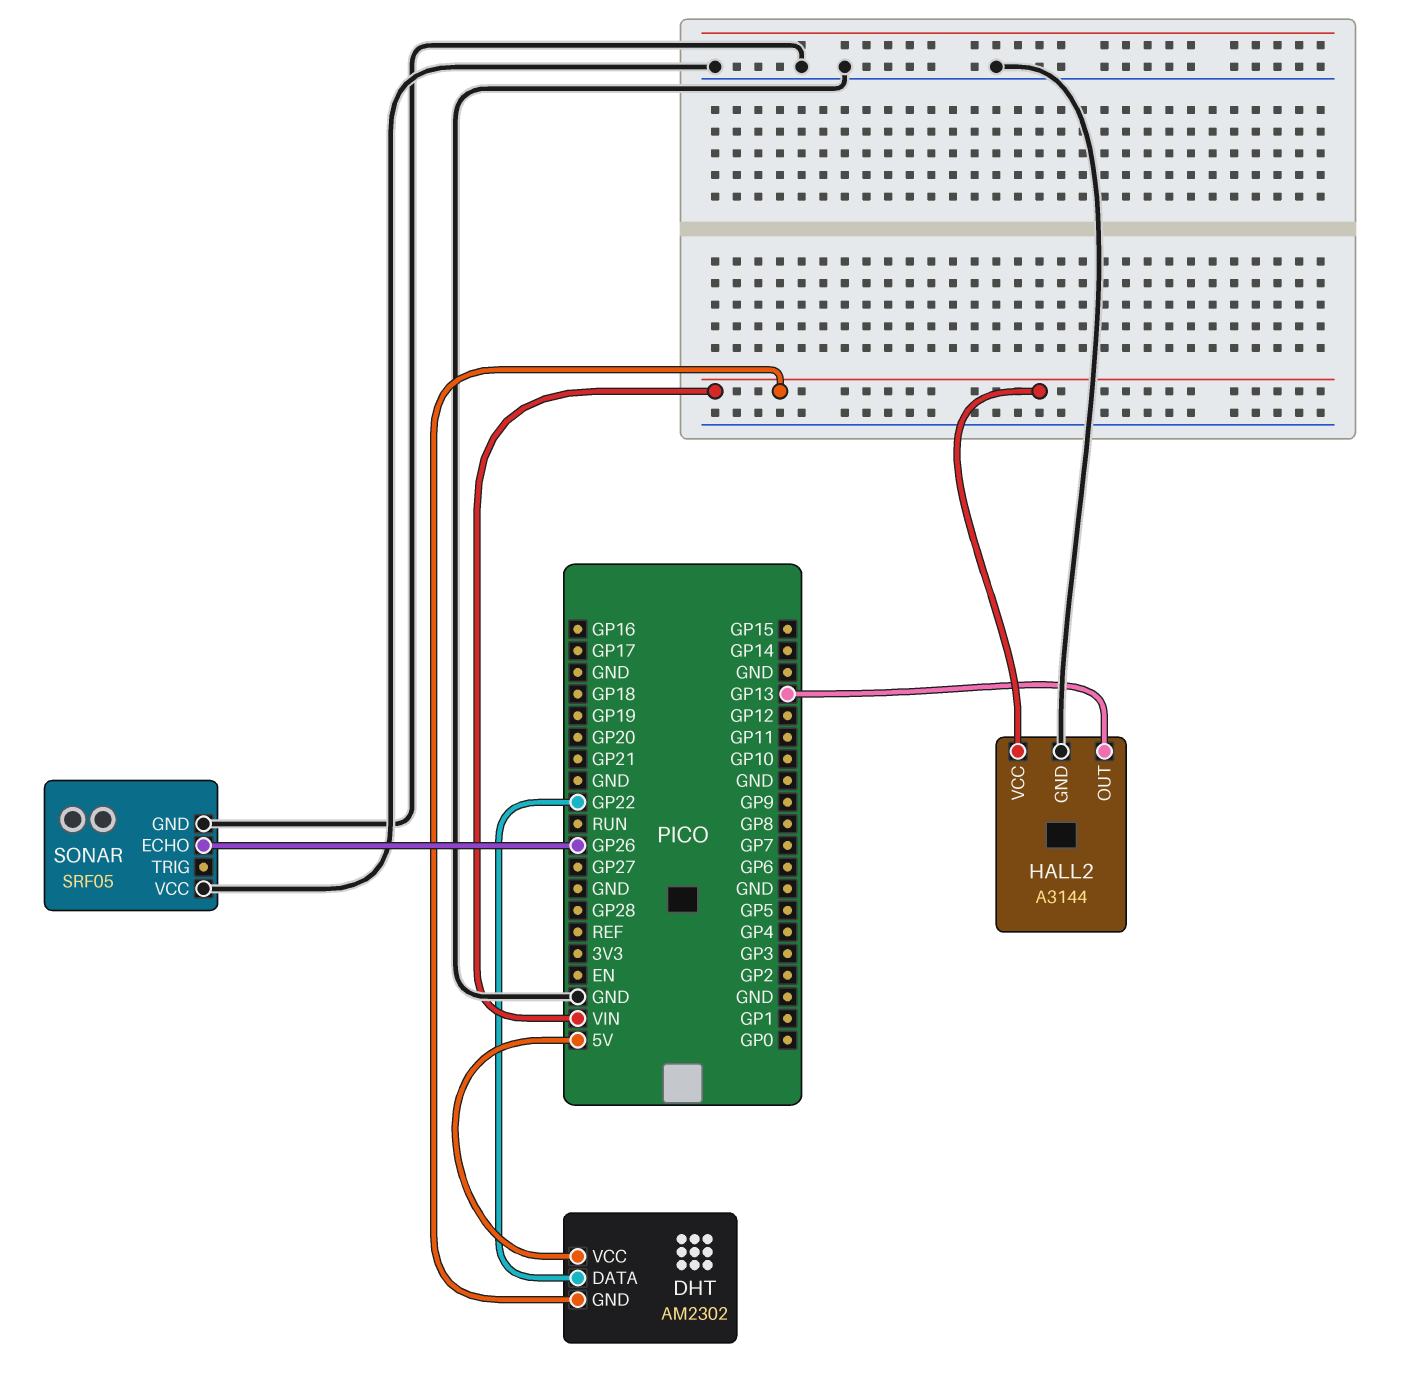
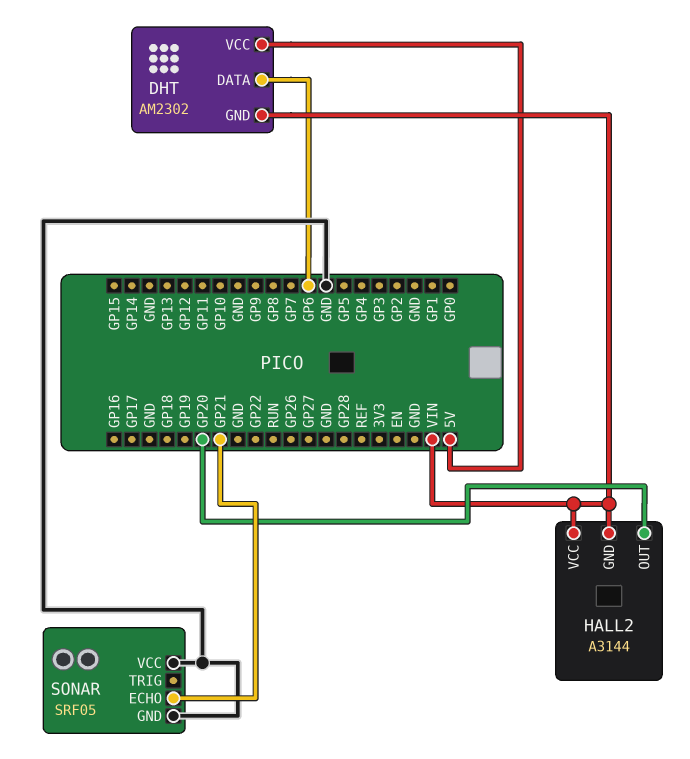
DHT pin DATA: GP22 -> GP6
HALL2 pin GND: GND -> VIN
HALL2 pin OUT: GP13 -> GP20
SONAR pin ECHO: GP26 -> GP21

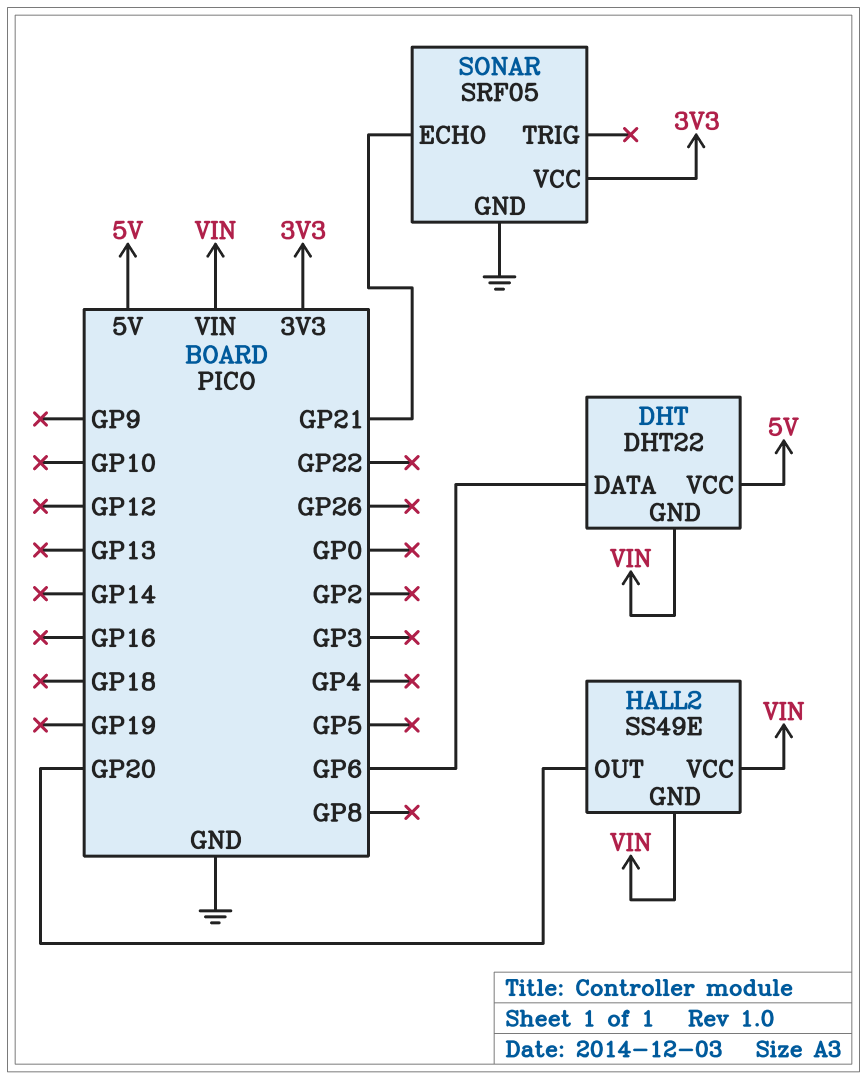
DHT: AM2302 -> DHT22
HALL2: A3144 -> SS49E
SONAR pin VCC: GND -> 3V3

